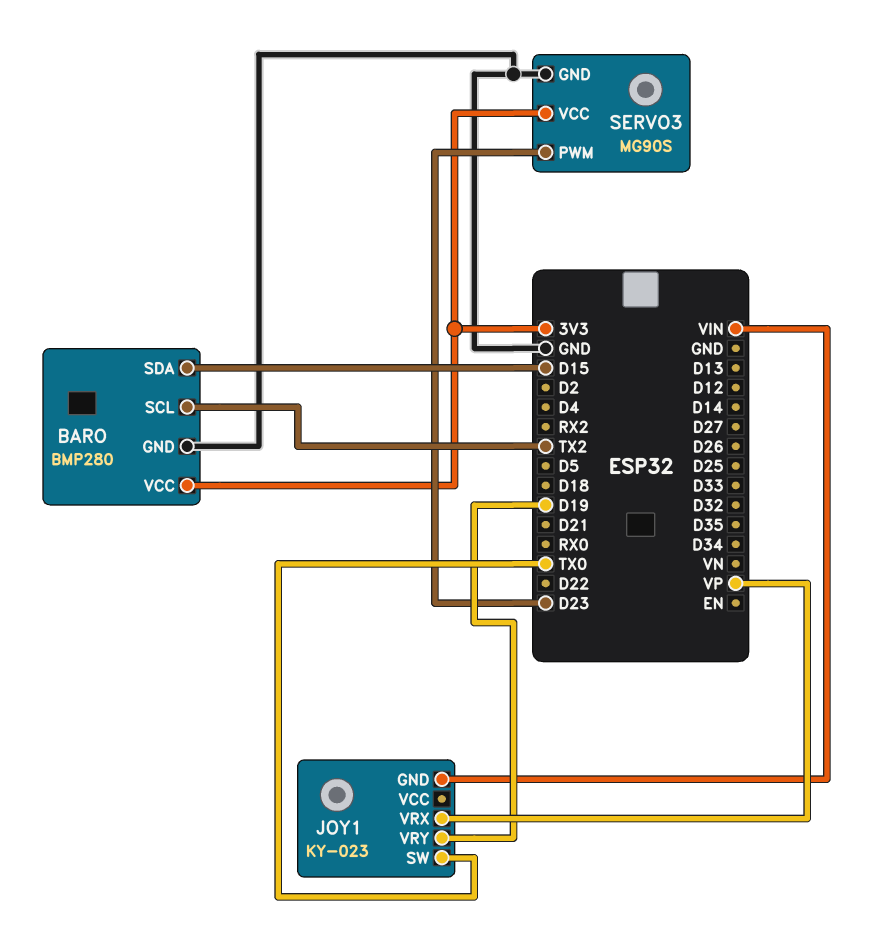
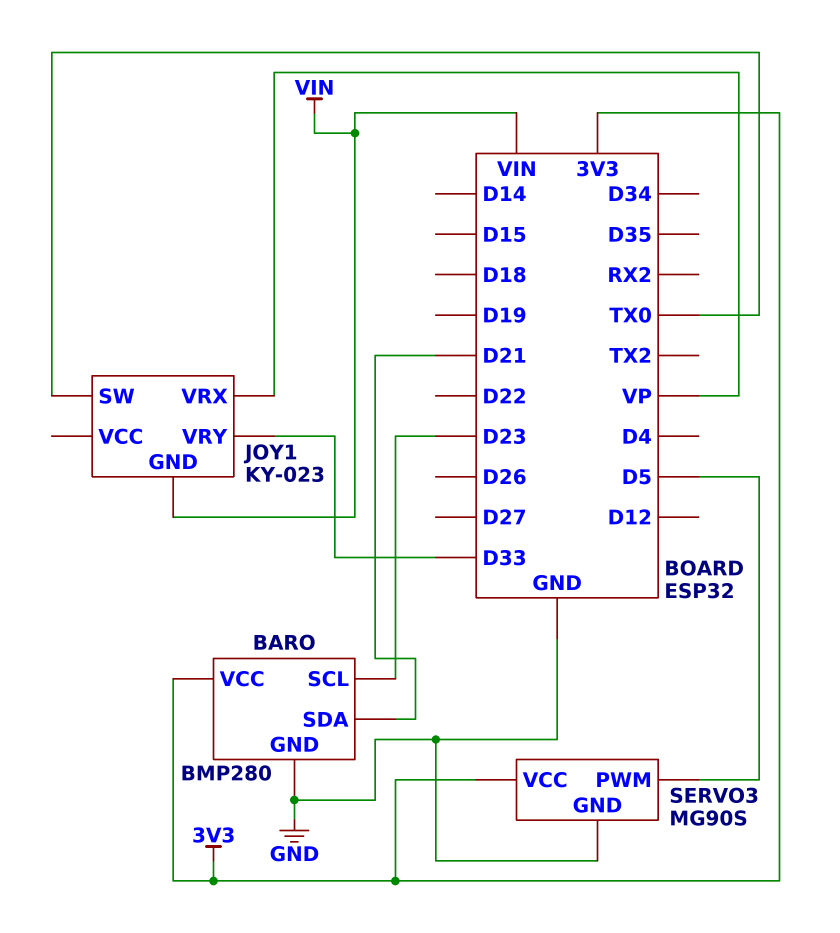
BARO pin SCL: TX2 -> D23
BARO pin SDA: D15 -> D21
JOY1 pin VRY: D19 -> D33
SERVO3 pin PWM: D23 -> D5

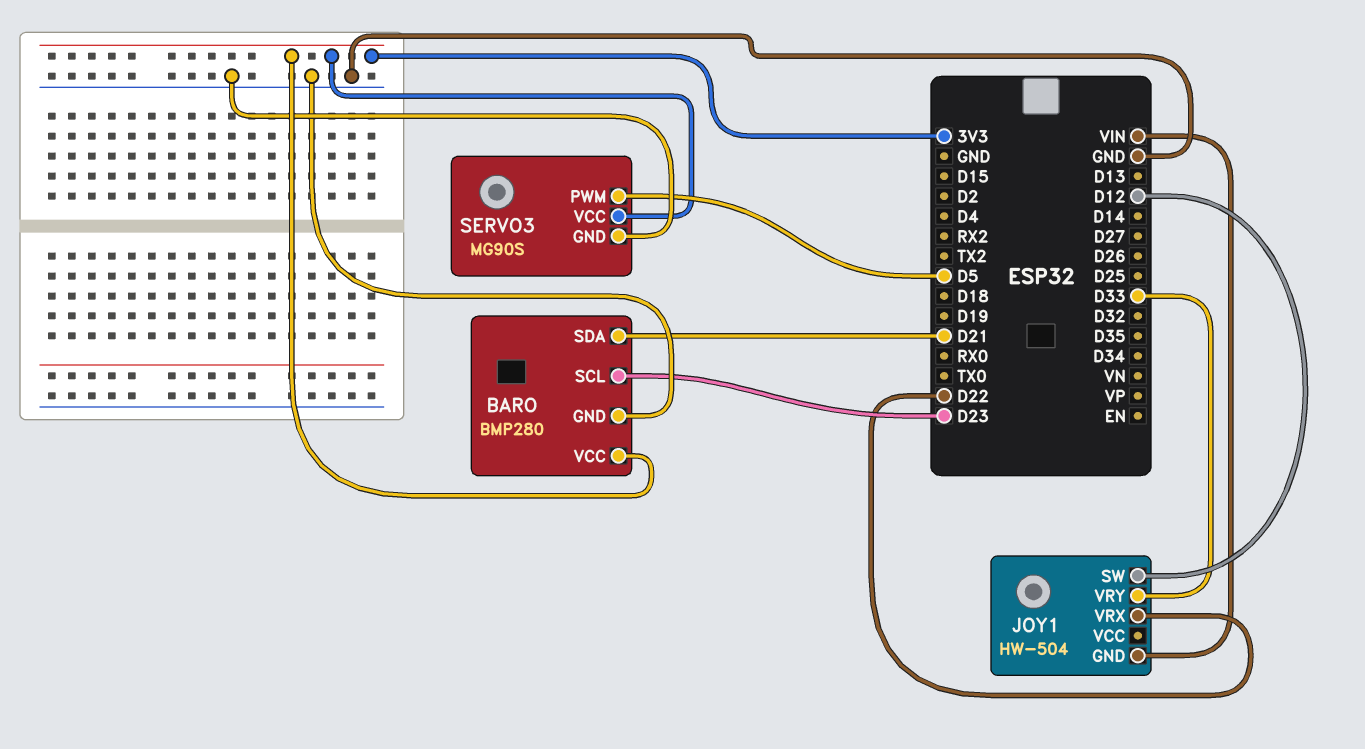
JOY1: KY-023 -> HW-504
JOY1 pin SW: TX0 -> D12
JOY1 pin VRX: VP -> D22

